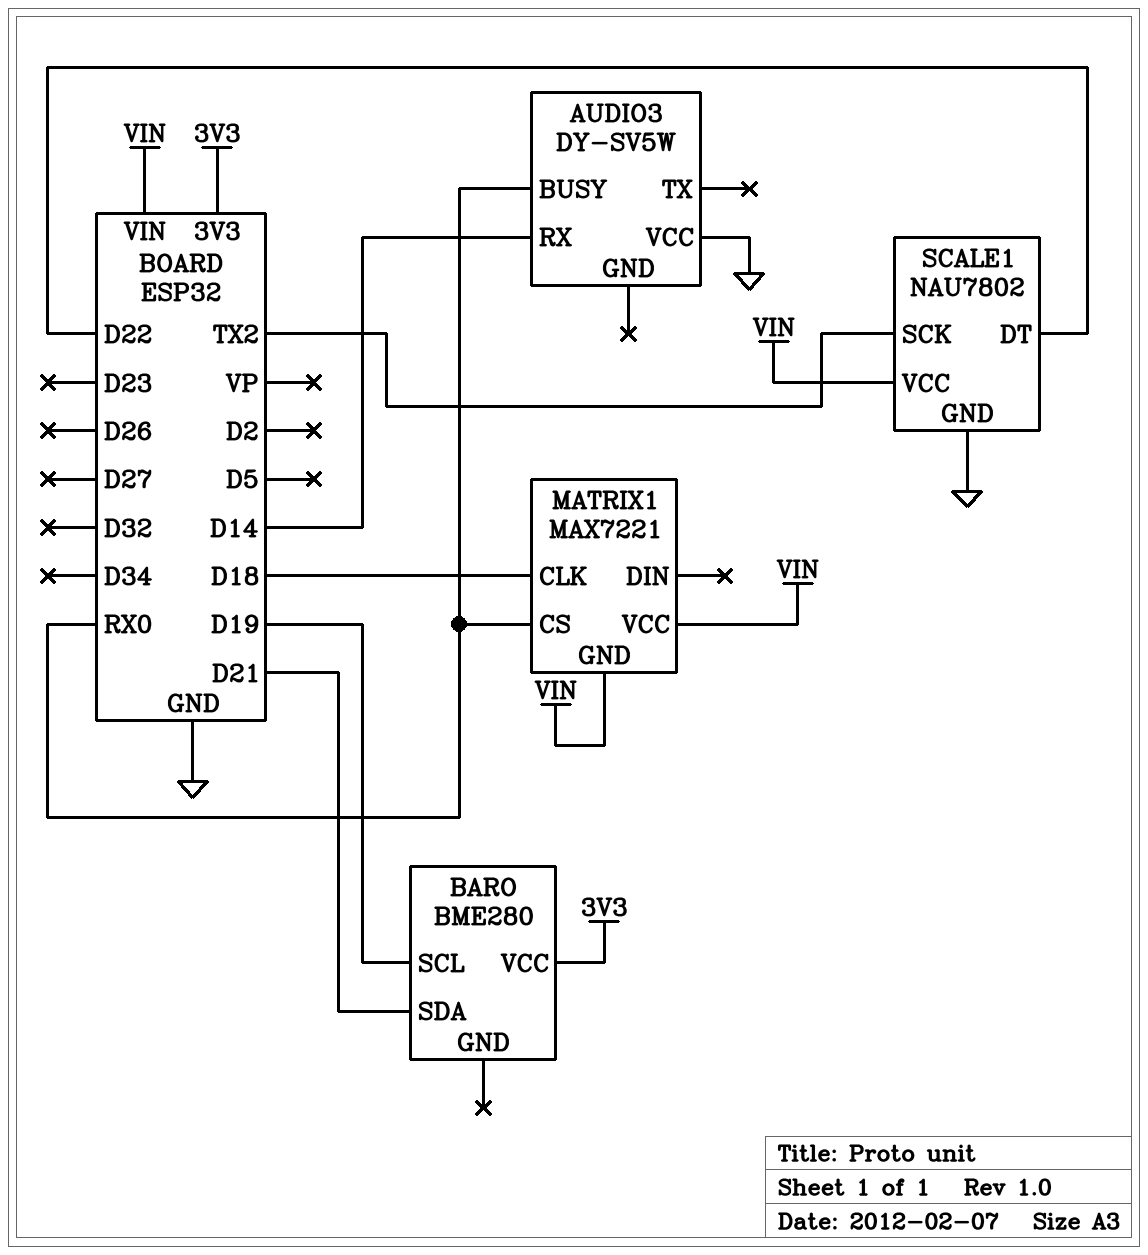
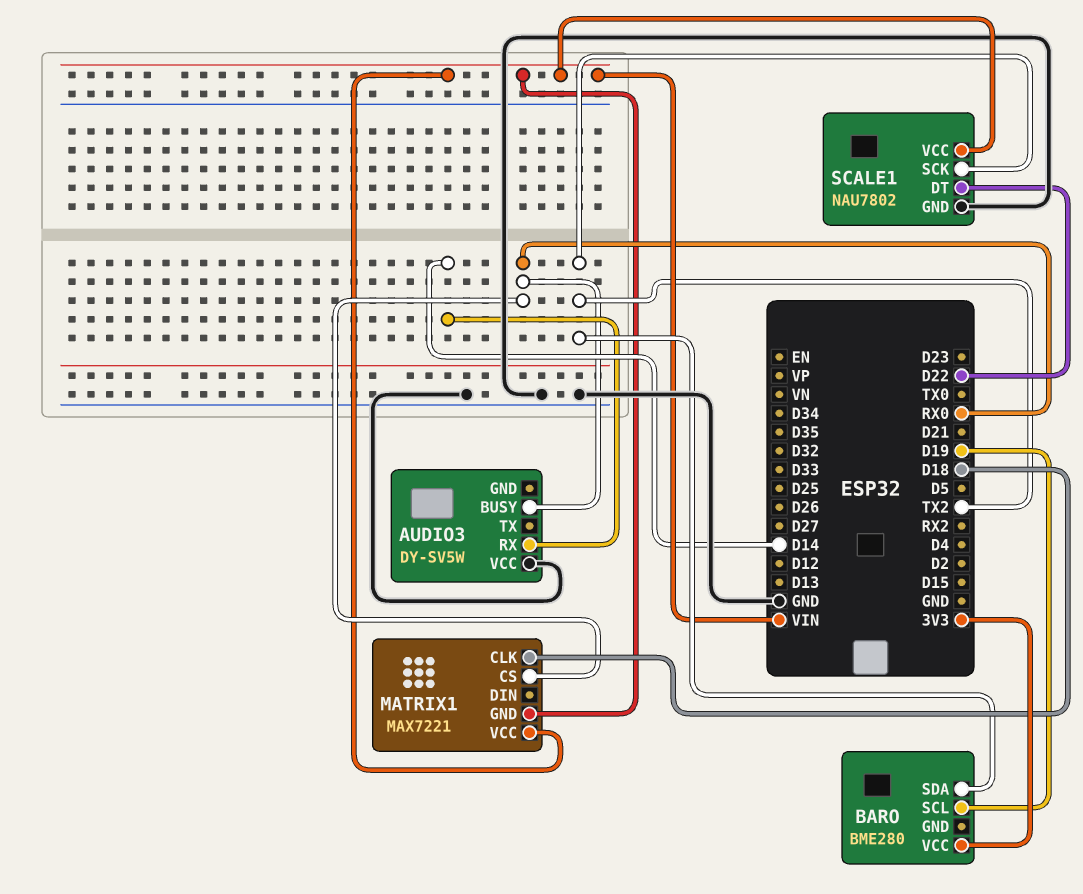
BARO pin SDA: D21 -> TX2

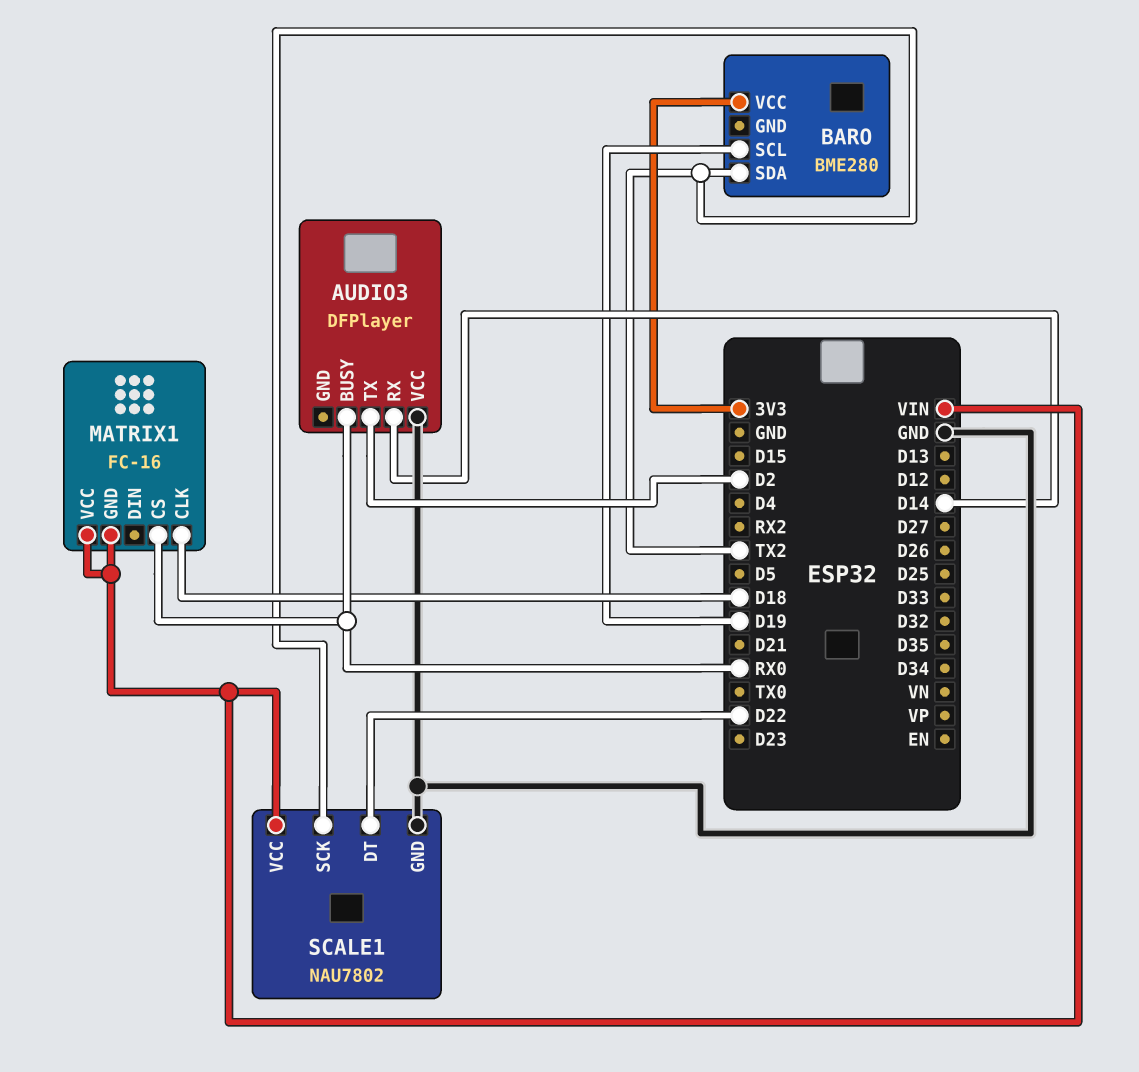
AUDIO3: DY-SV5W -> DFPlayer
AUDIO3 pin TX: none -> D2
MATRIX1: MAX7221 -> FC-16

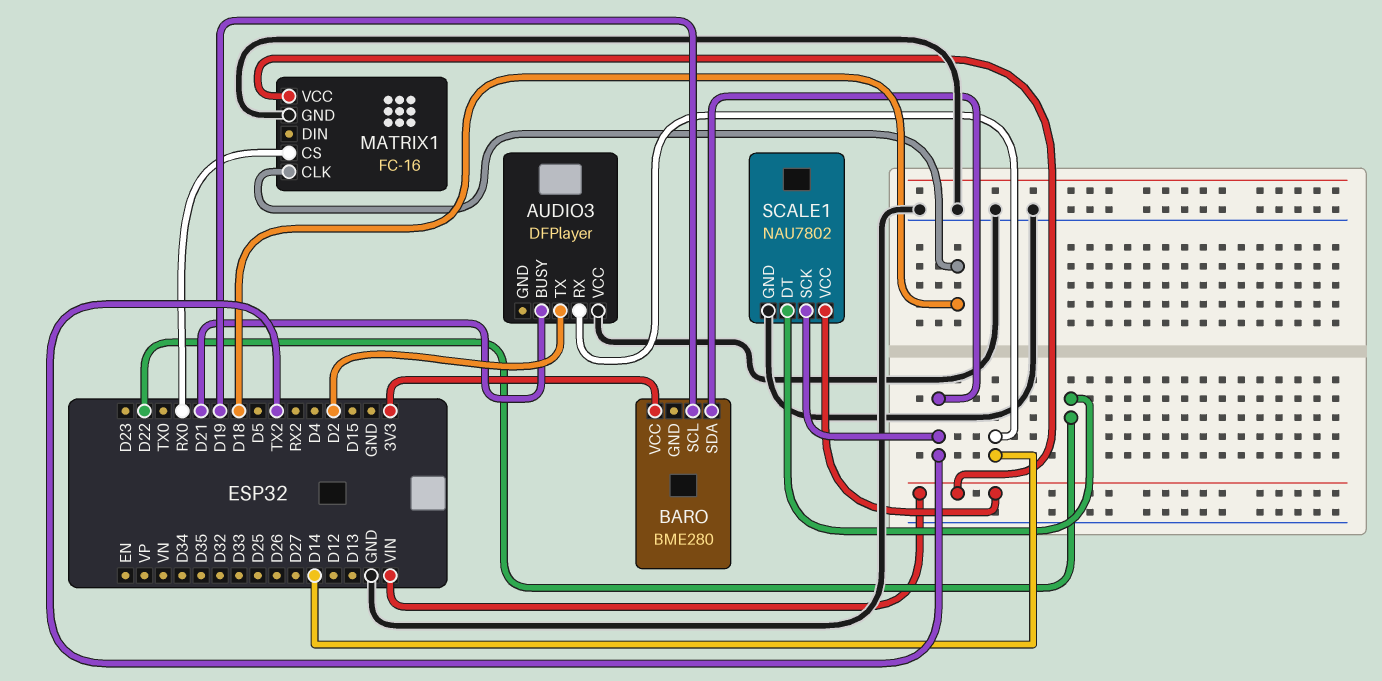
AUDIO3 pin BUSY: RX0 -> D21
MATRIX1 pin GND: VIN -> GND

